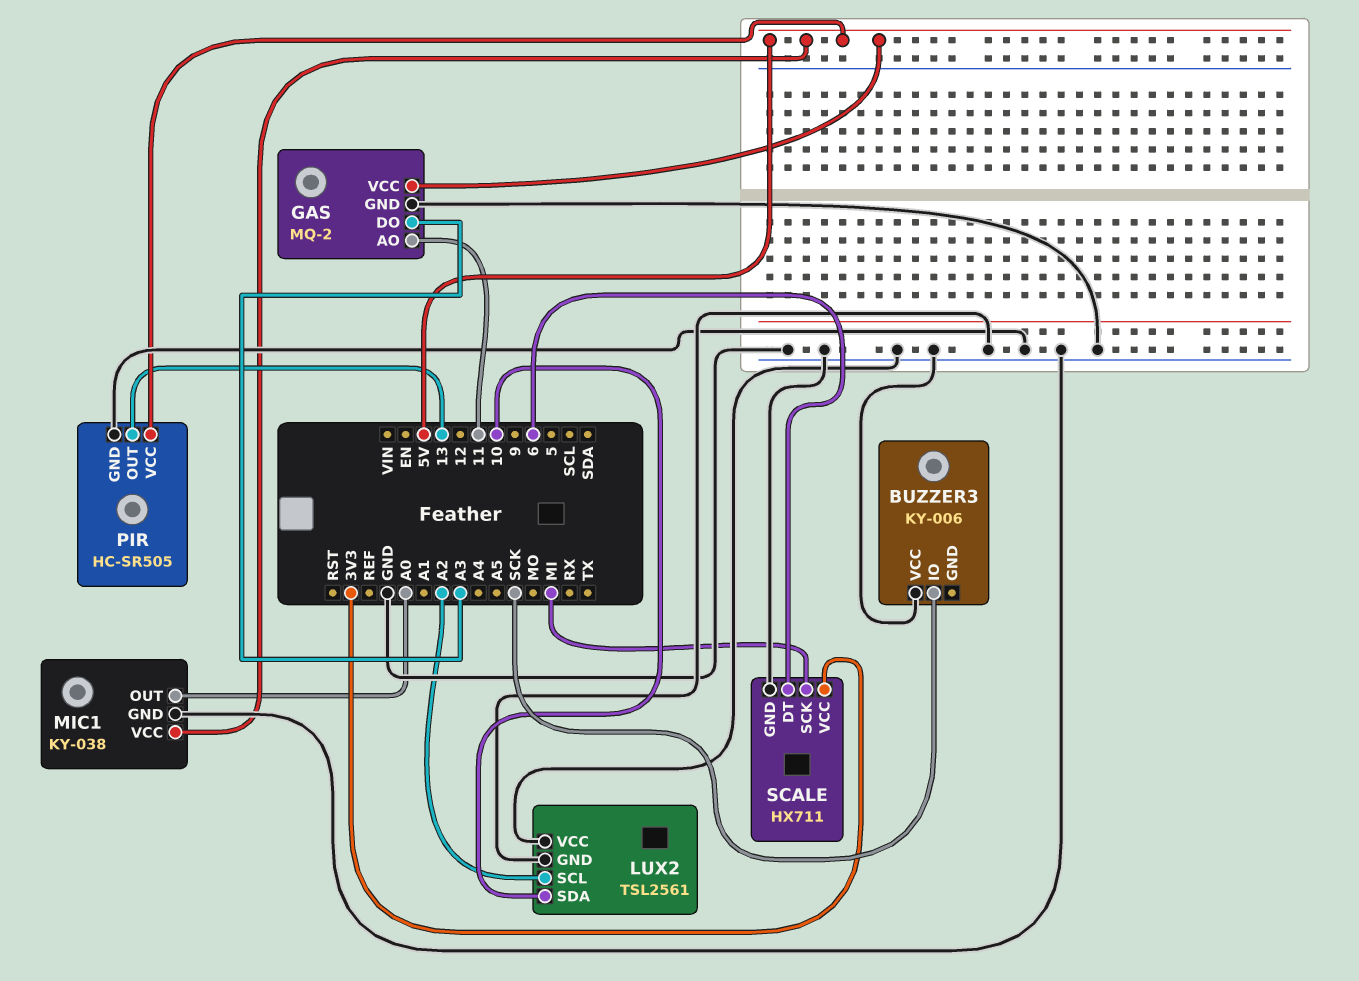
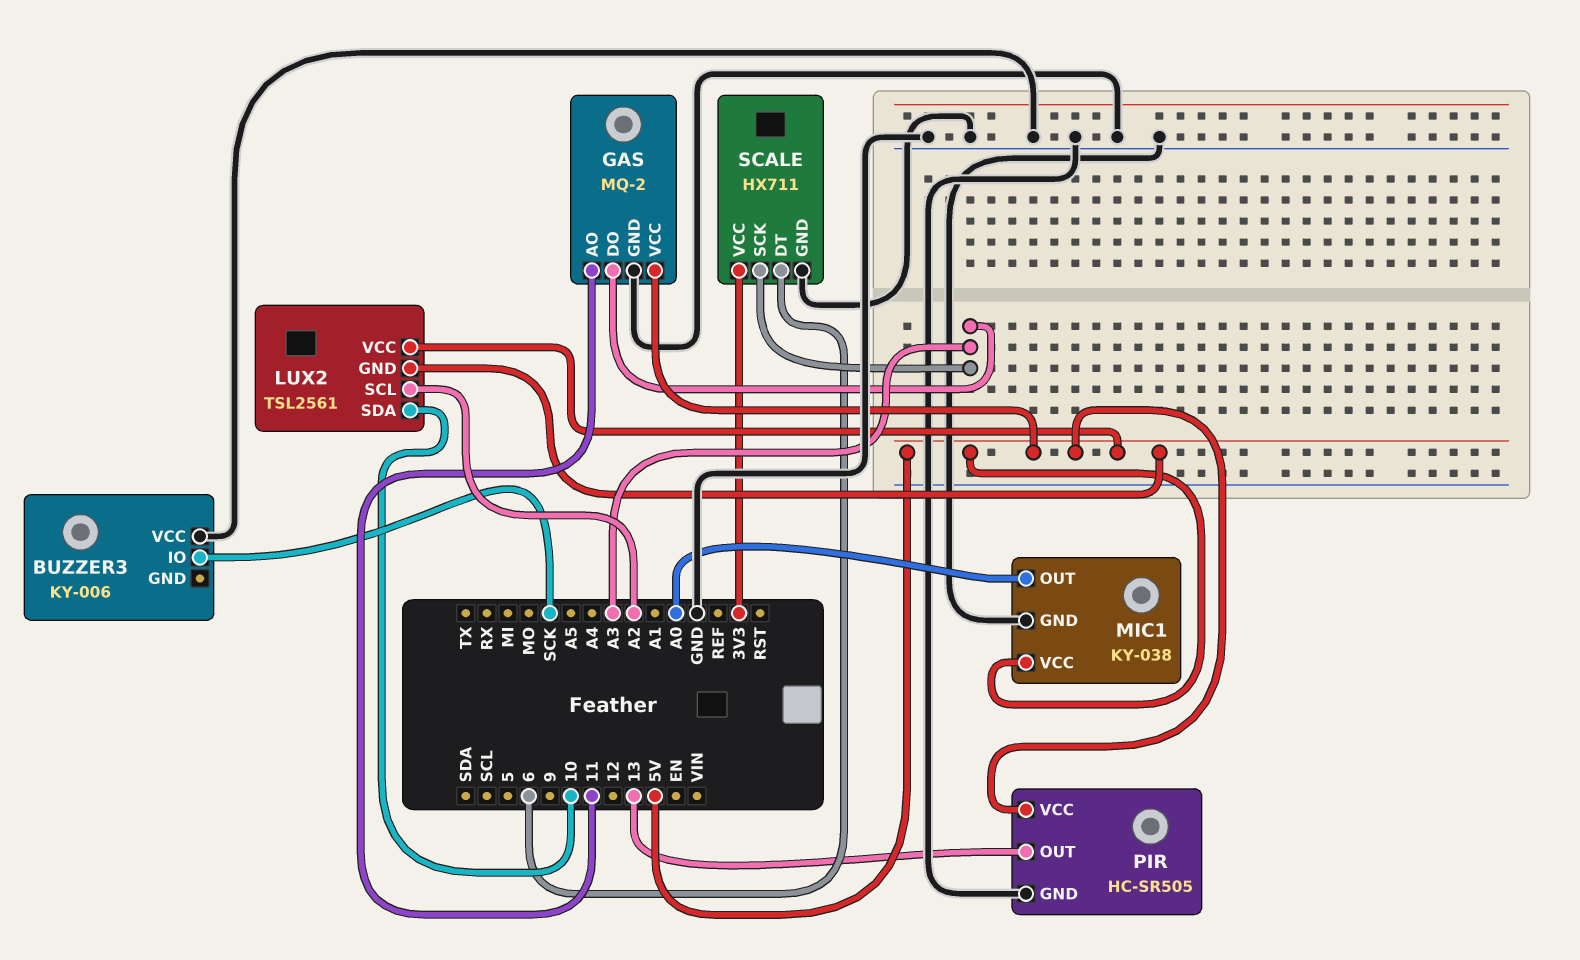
LUX2 pin GND: GND -> 5V
LUX2 pin VCC: GND -> 5V
SCALE pin SCK: MI -> A3

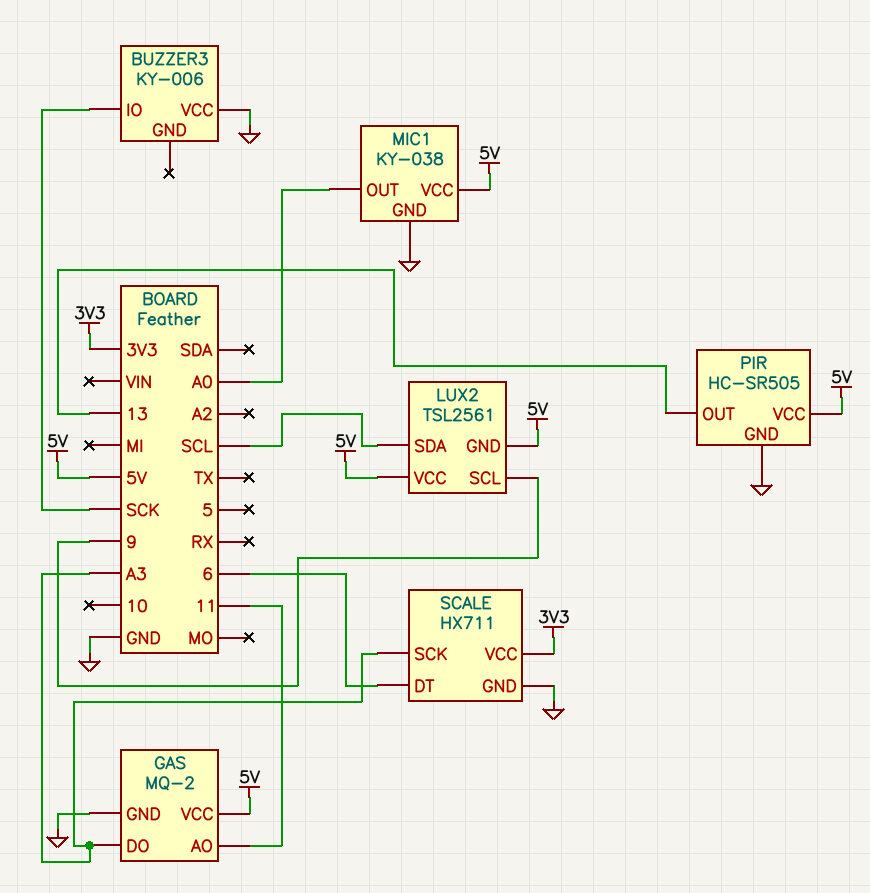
LUX2 pin SCL: A2 -> 9
LUX2 pin SDA: 10 -> SCL

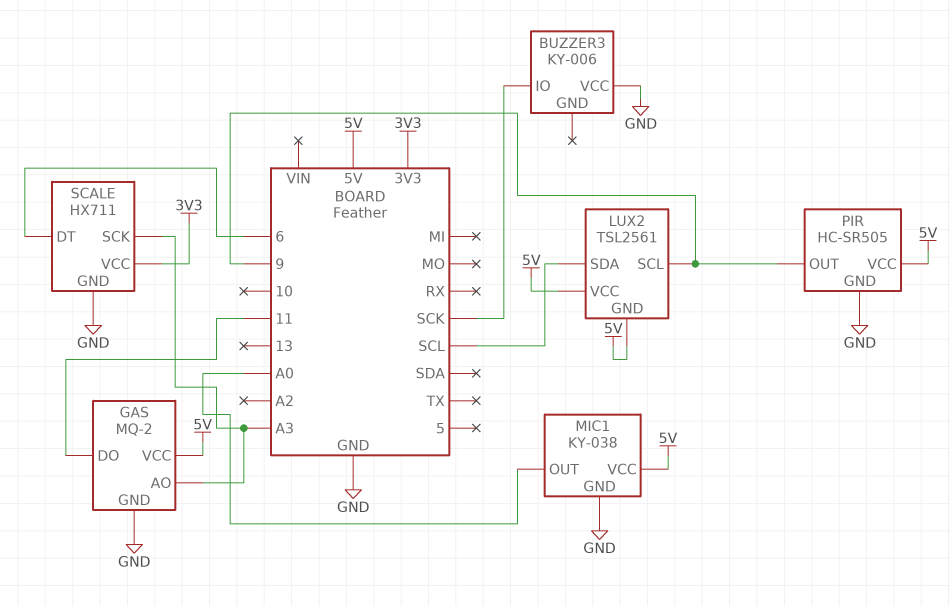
GAS pin AO: 11 -> A3
GAS pin DO: A3 -> 11
PIR pin OUT: 13 -> 9

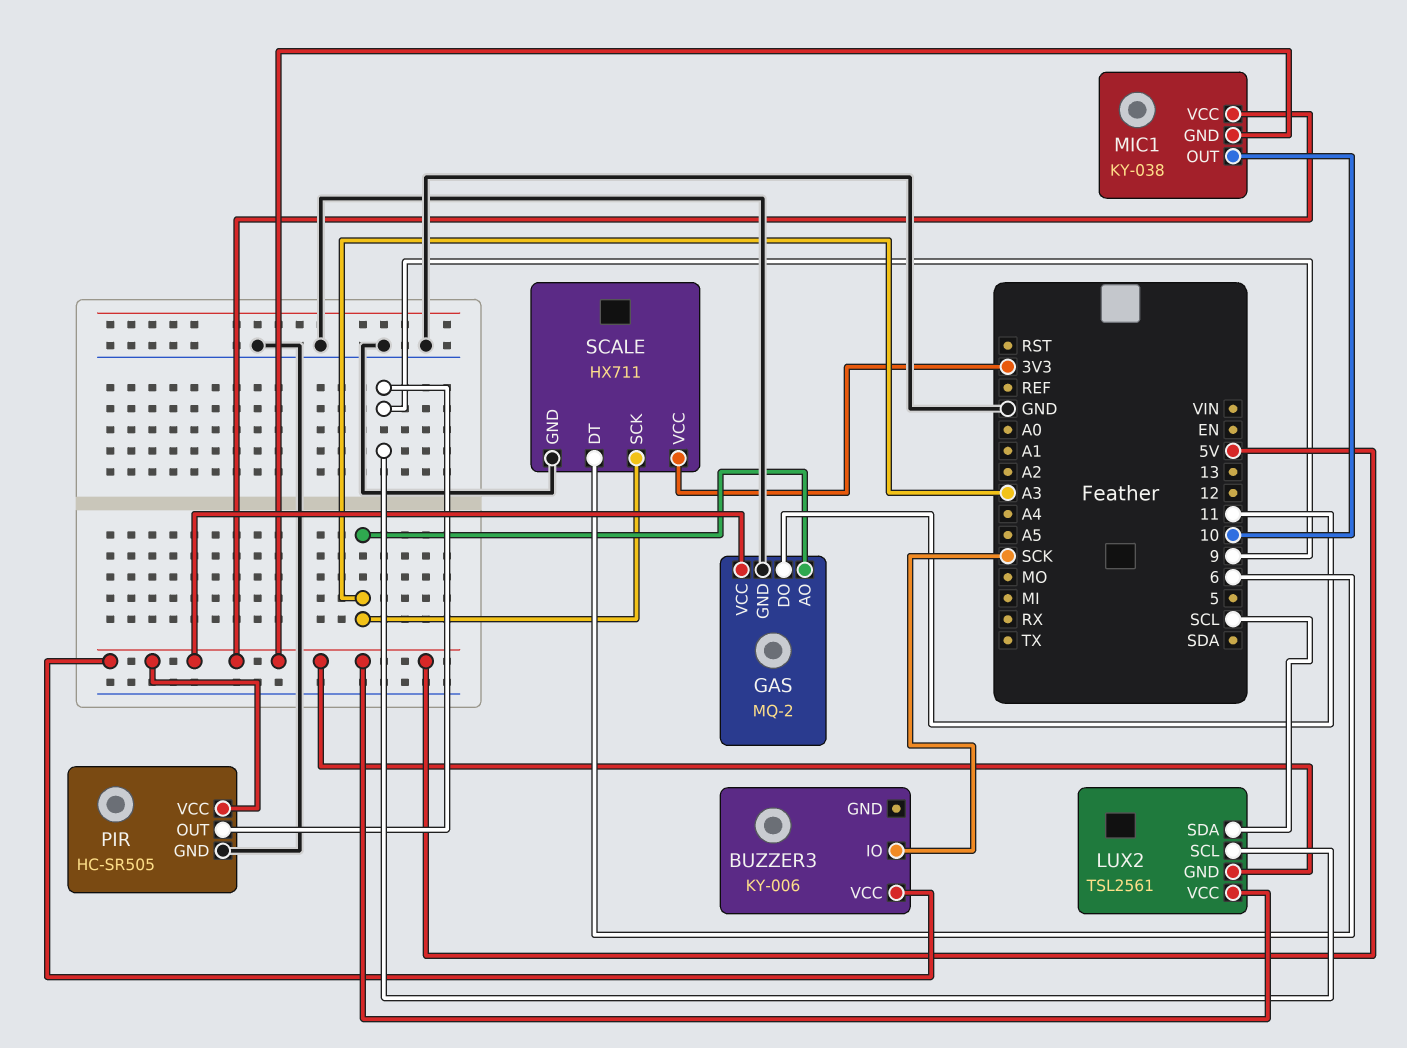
BUZZER3 pin VCC: GND -> 5V
MIC1 pin GND: GND -> 5V
MIC1 pin OUT: A0 -> 10

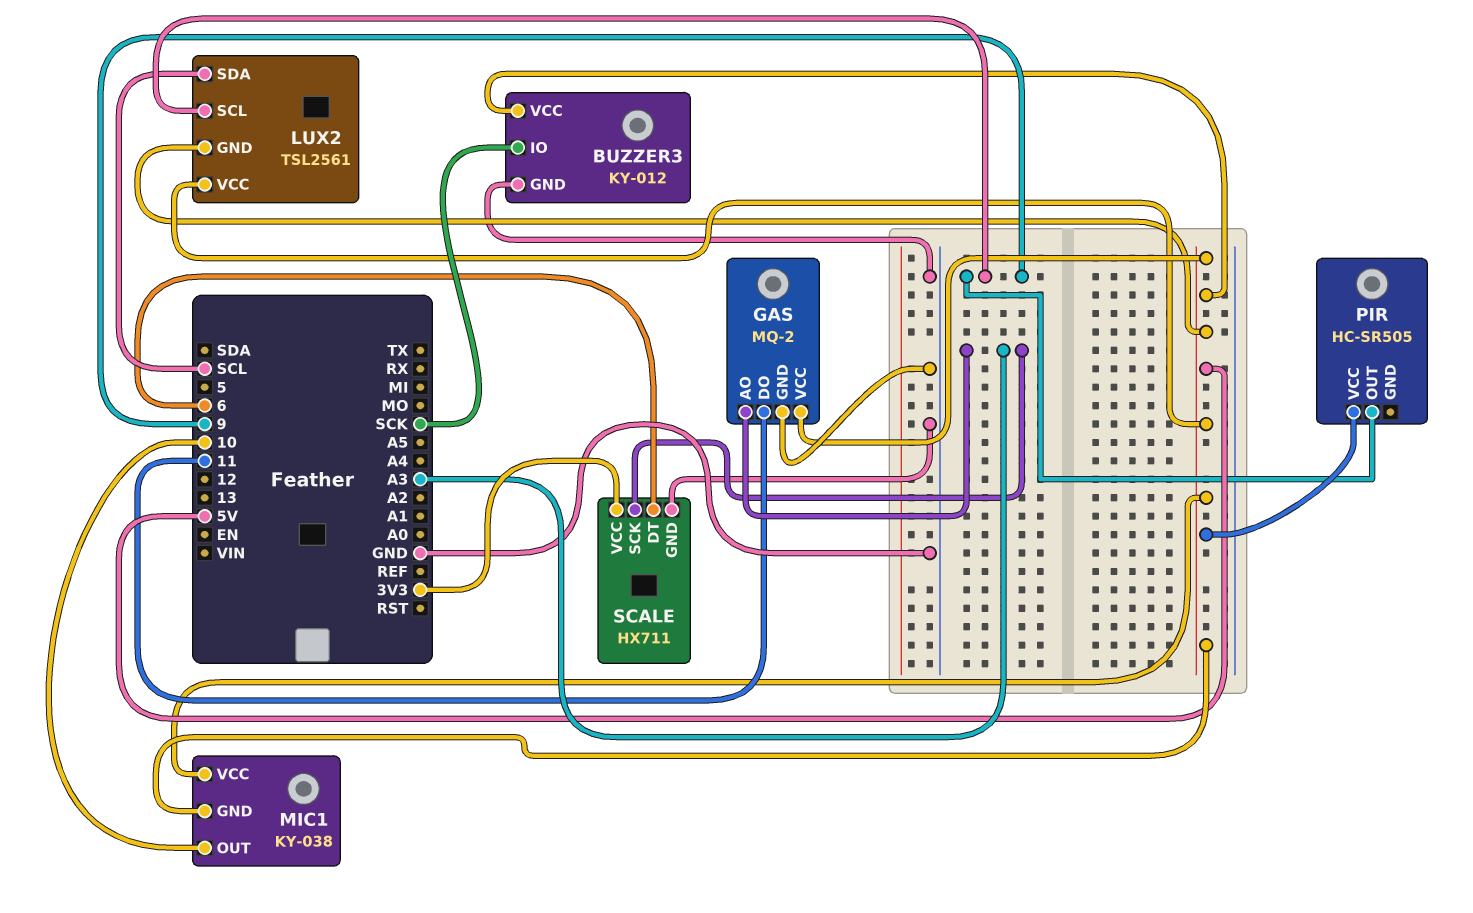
BUZZER3: KY-006 -> KY-012
BUZZER3 pin GND: none -> GND
PIR pin GND: GND -> none

